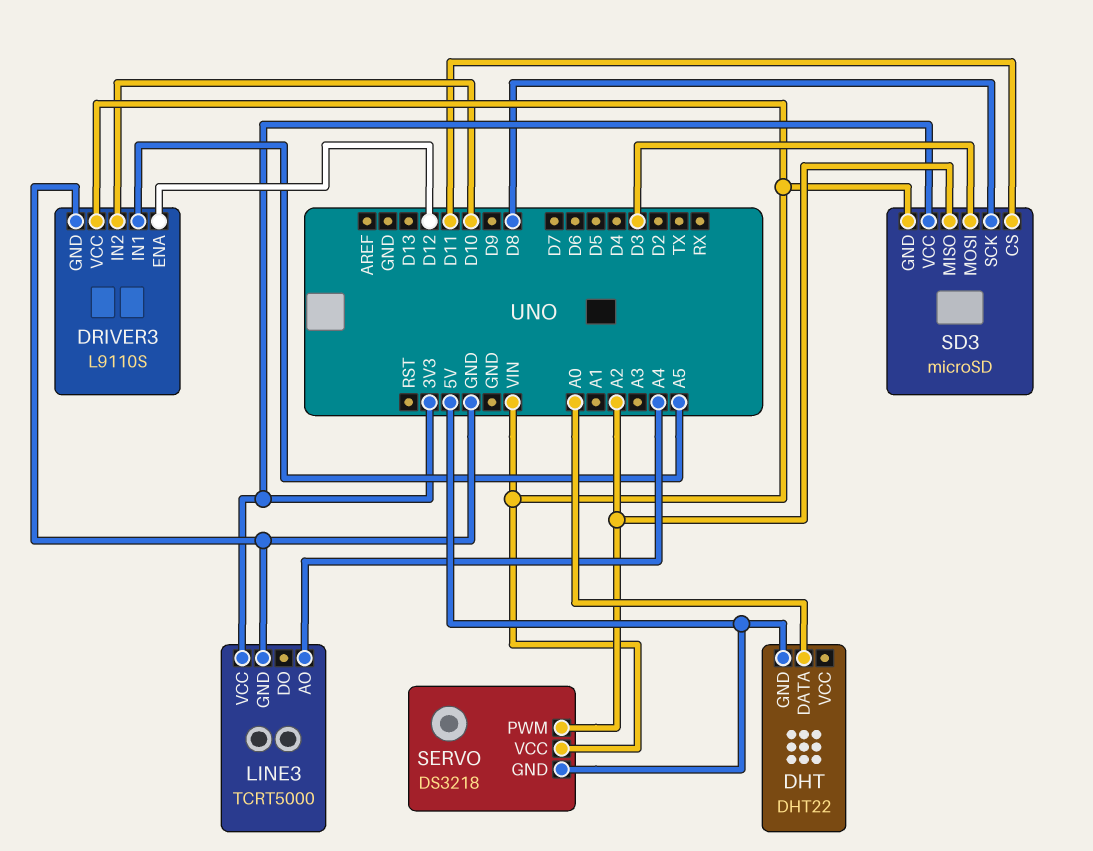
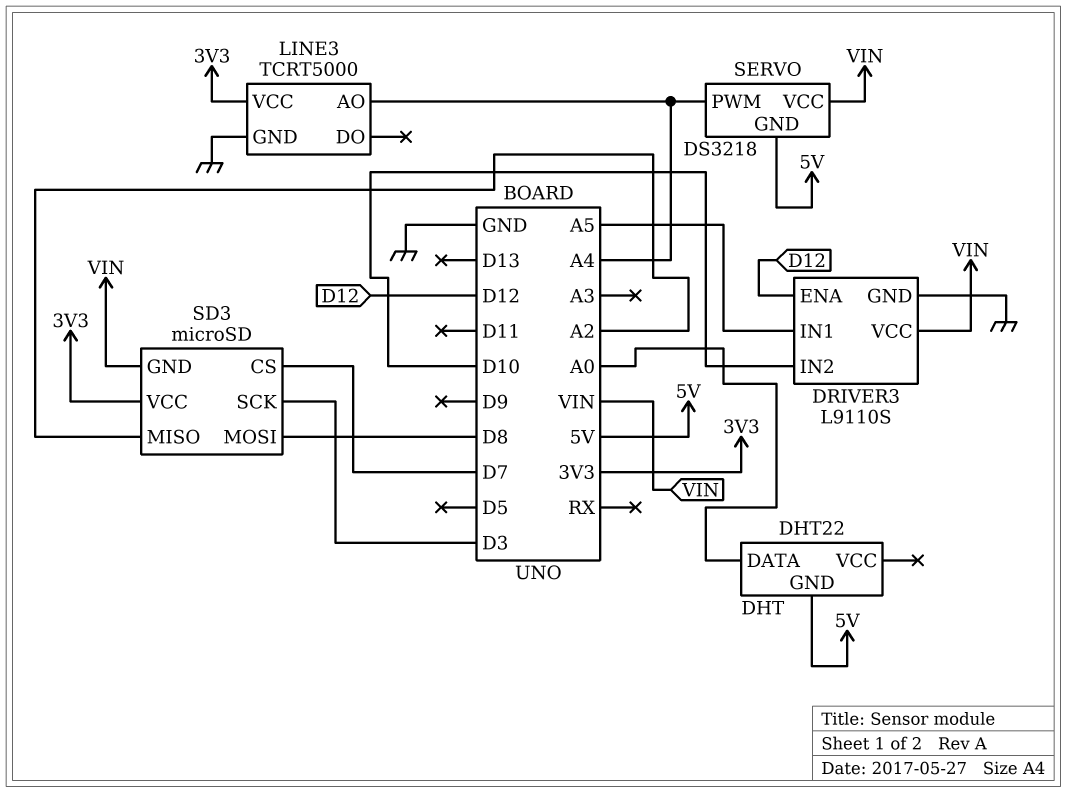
SD3 pin CS: D11 -> D7
SD3 pin MOSI: D3 -> D8
SD3 pin SCK: D8 -> D3
SERVO pin PWM: A2 -> A4

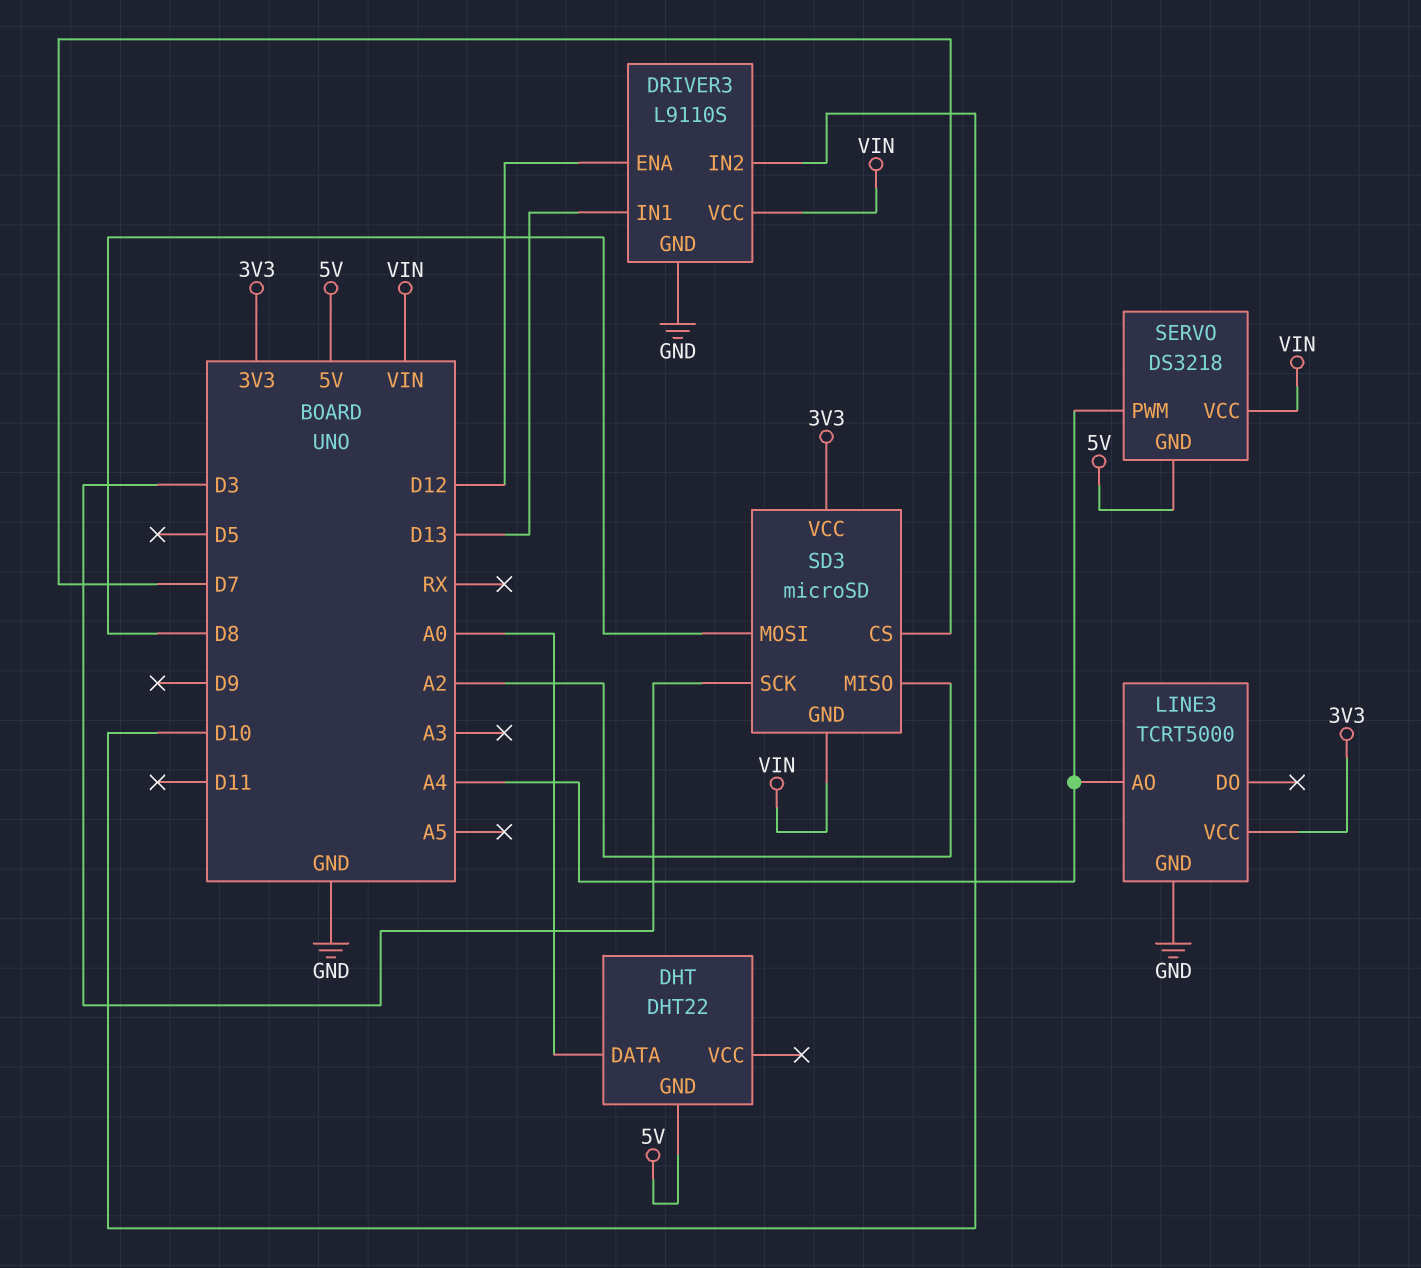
DRIVER3 pin IN1: A5 -> D13

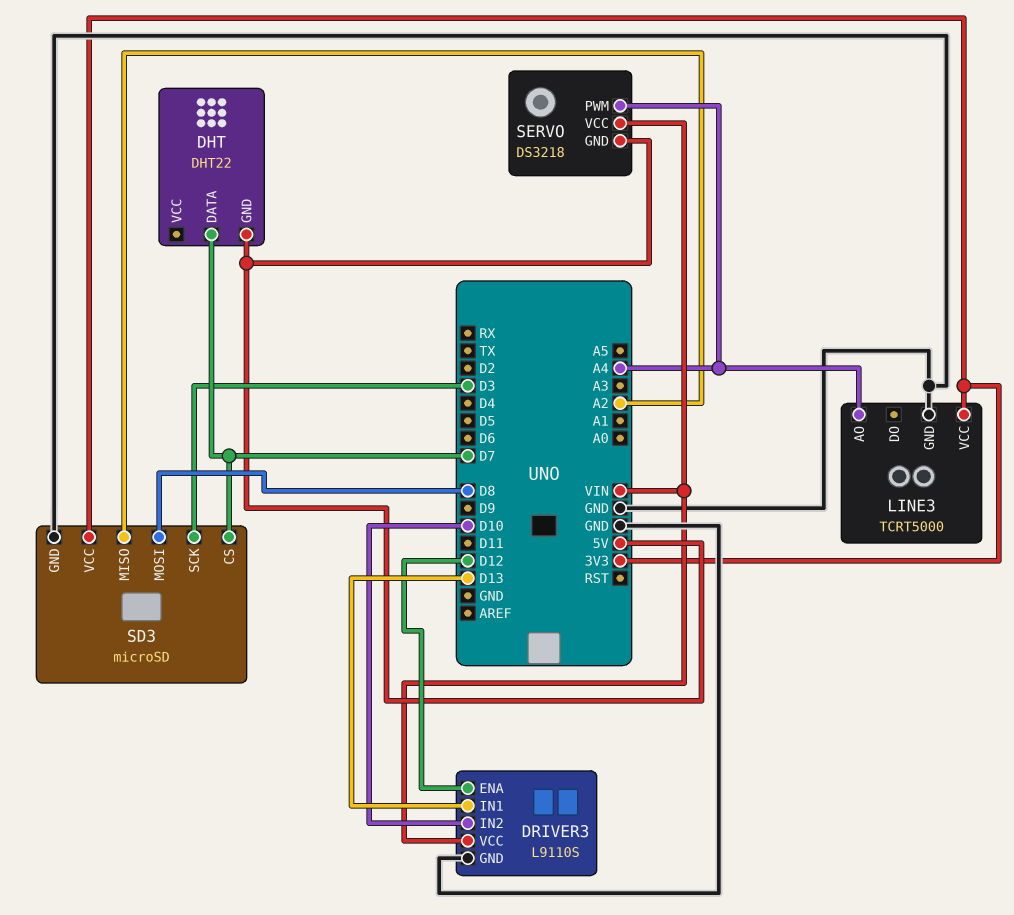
DHT pin DATA: A0 -> D7
SD3 pin GND: VIN -> GND

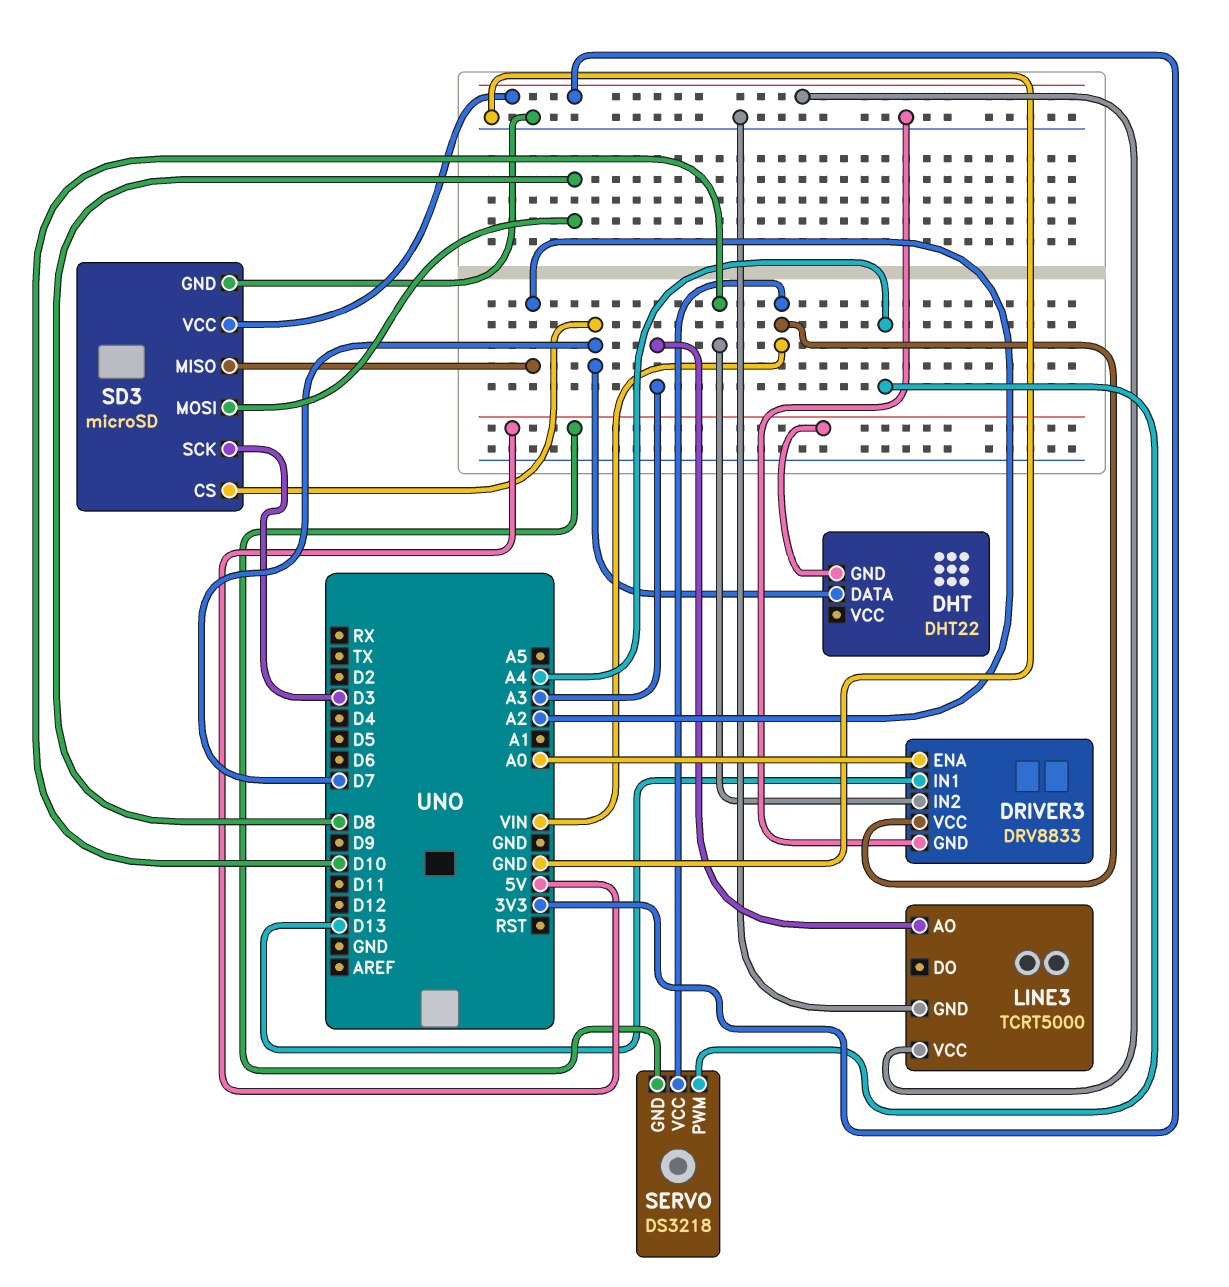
DRIVER3: L9110S -> DRV8833
DRIVER3 pin ENA: D12 -> A0
LINE3 pin AO: A4 -> A3

